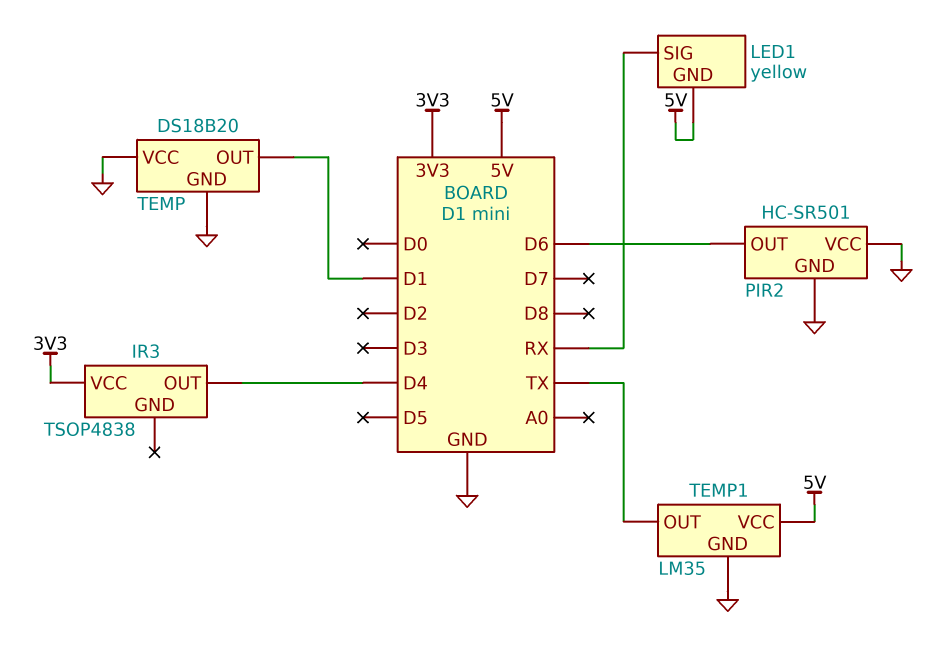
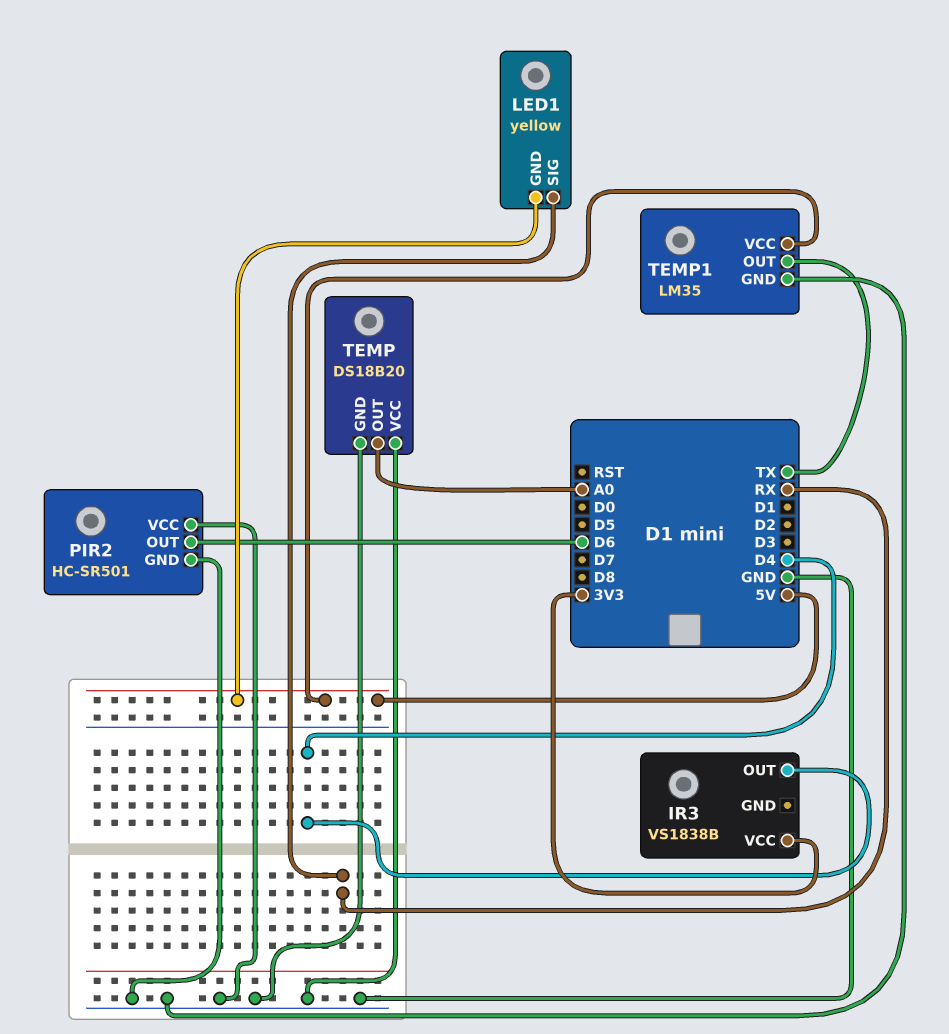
IR3: TSOP4838 -> VS1838B
TEMP pin OUT: D1 -> A0

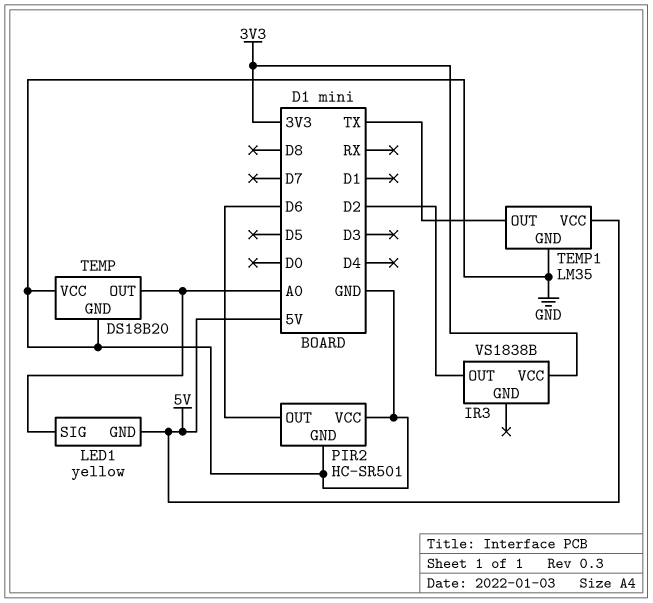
IR3 pin OUT: D4 -> D2
LED1 pin SIG: RX -> A0

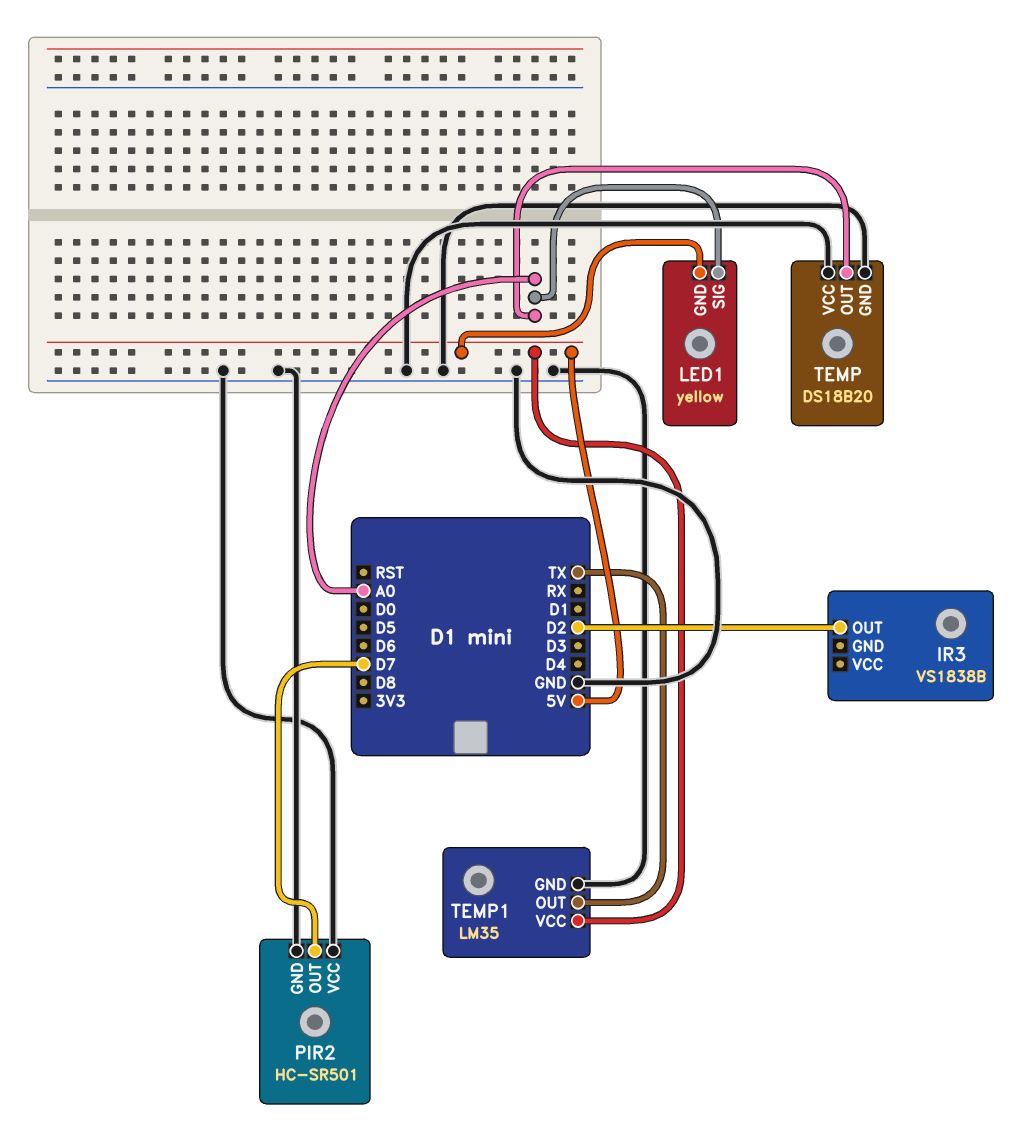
IR3 pin VCC: 3V3 -> none
PIR2 pin OUT: D6 -> D7

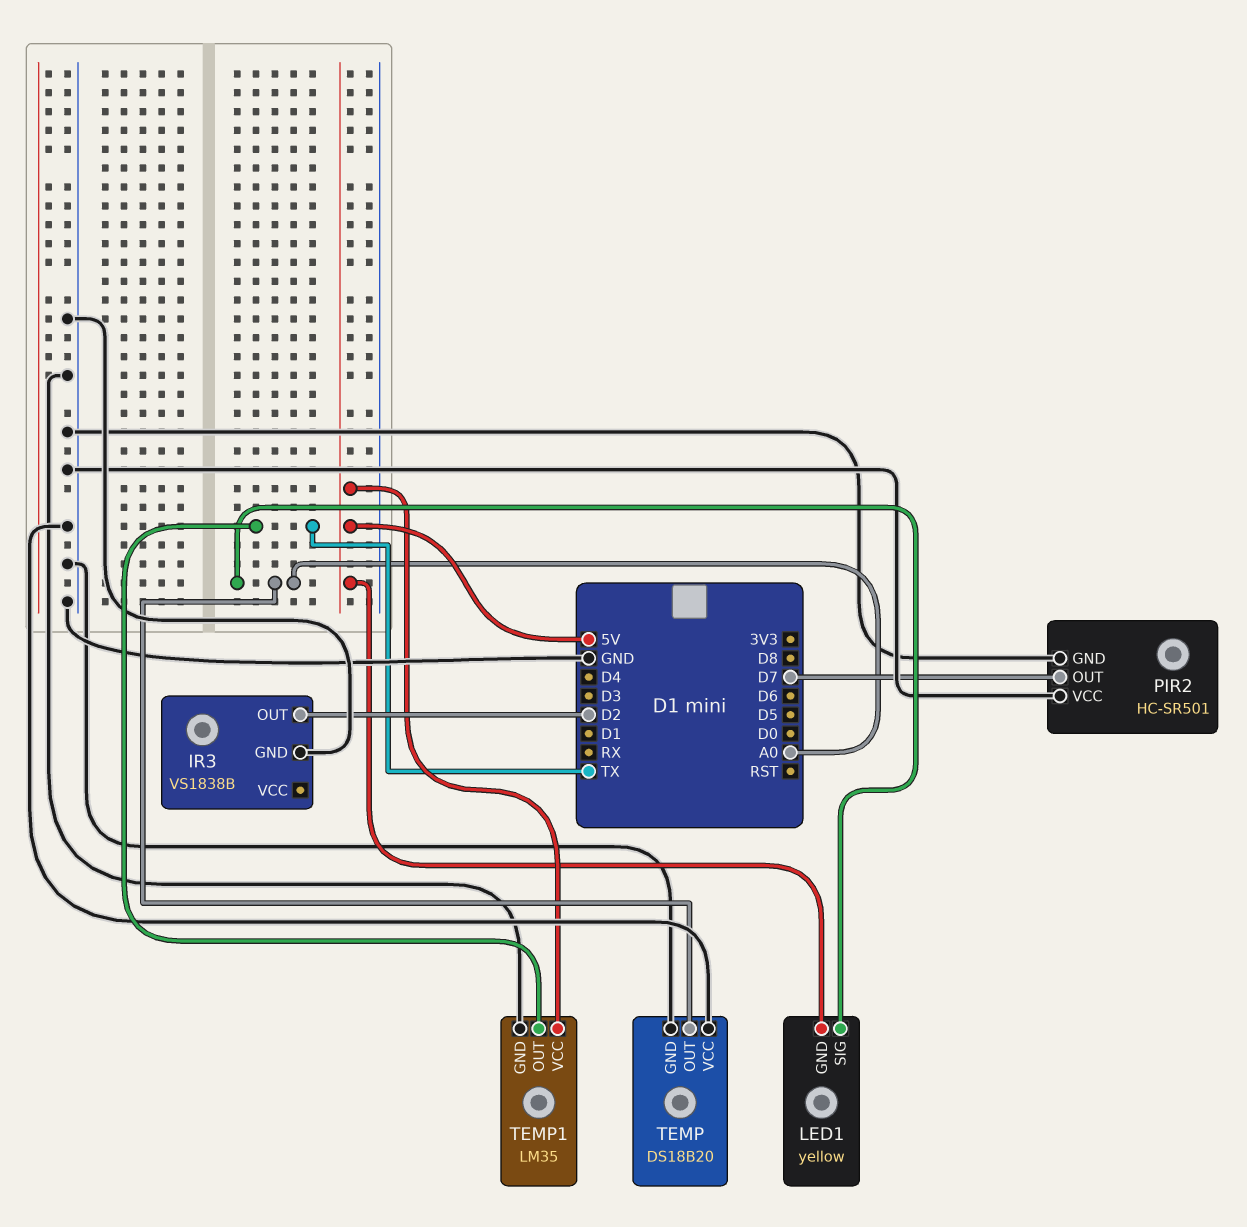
IR3 pin GND: none -> GND

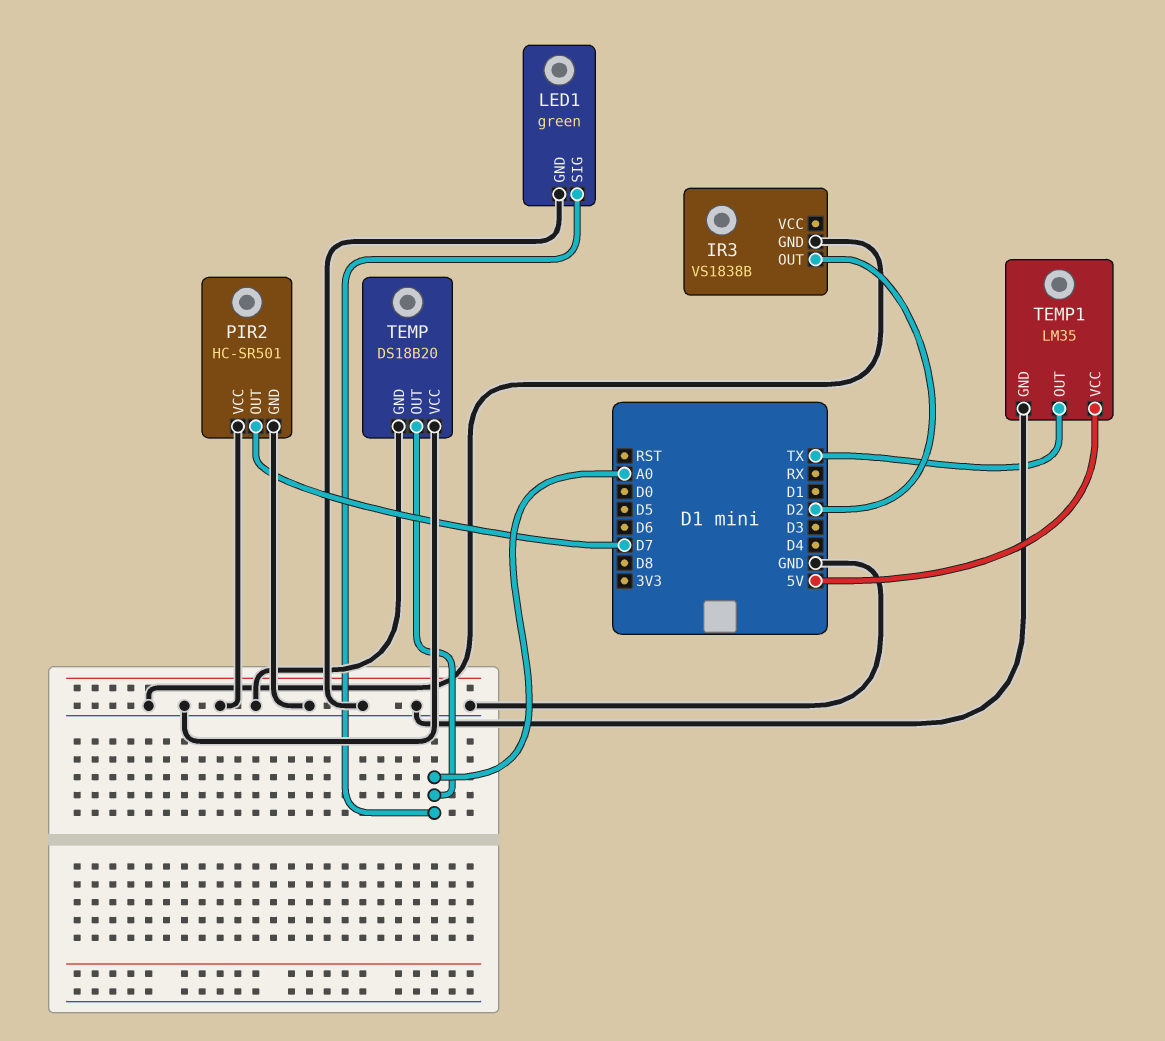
LED1: yellow -> green
LED1 pin GND: 5V -> GND

